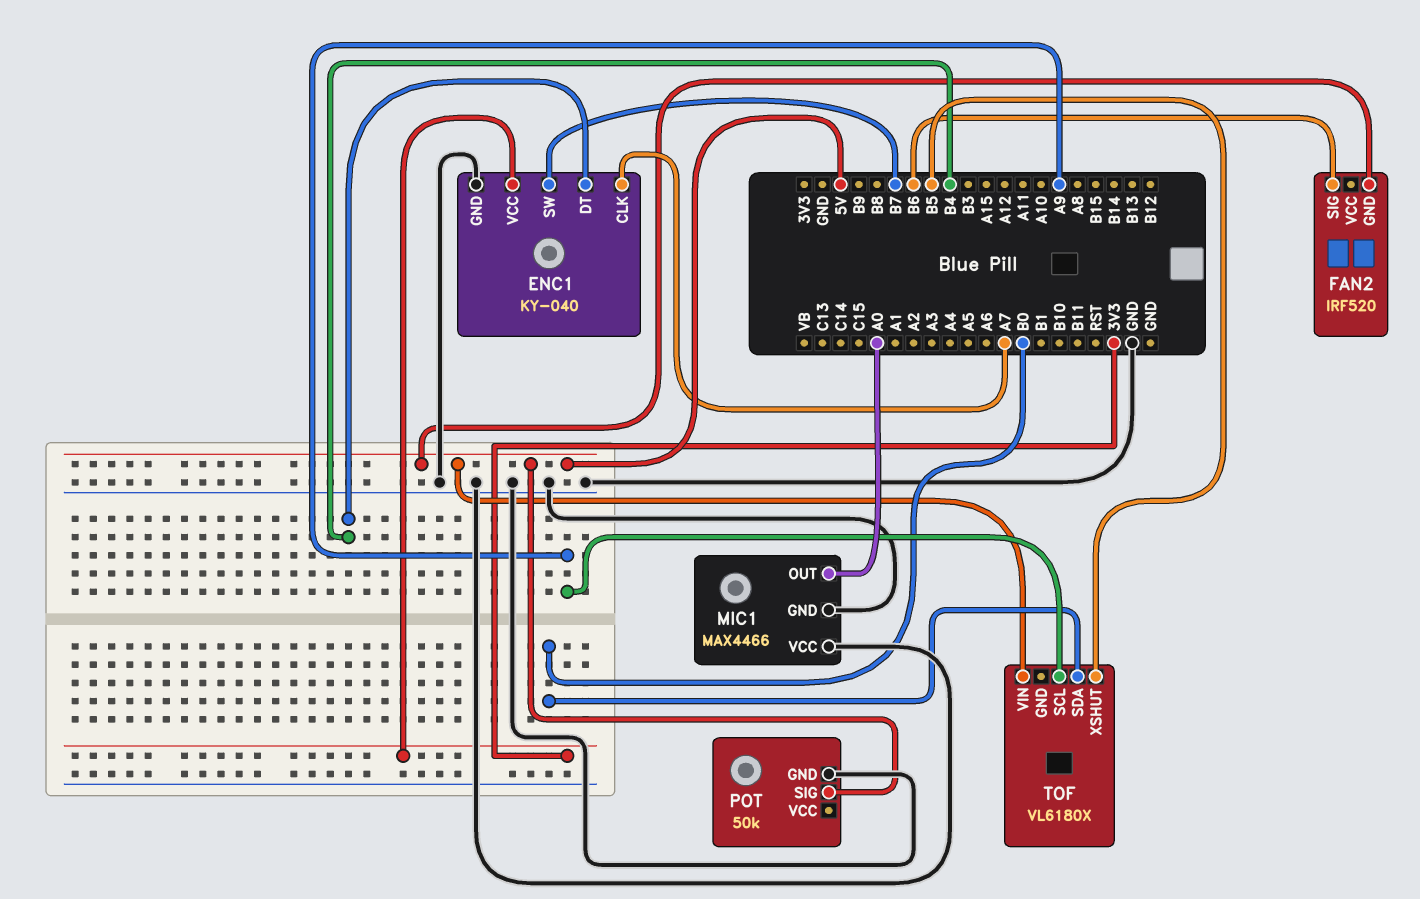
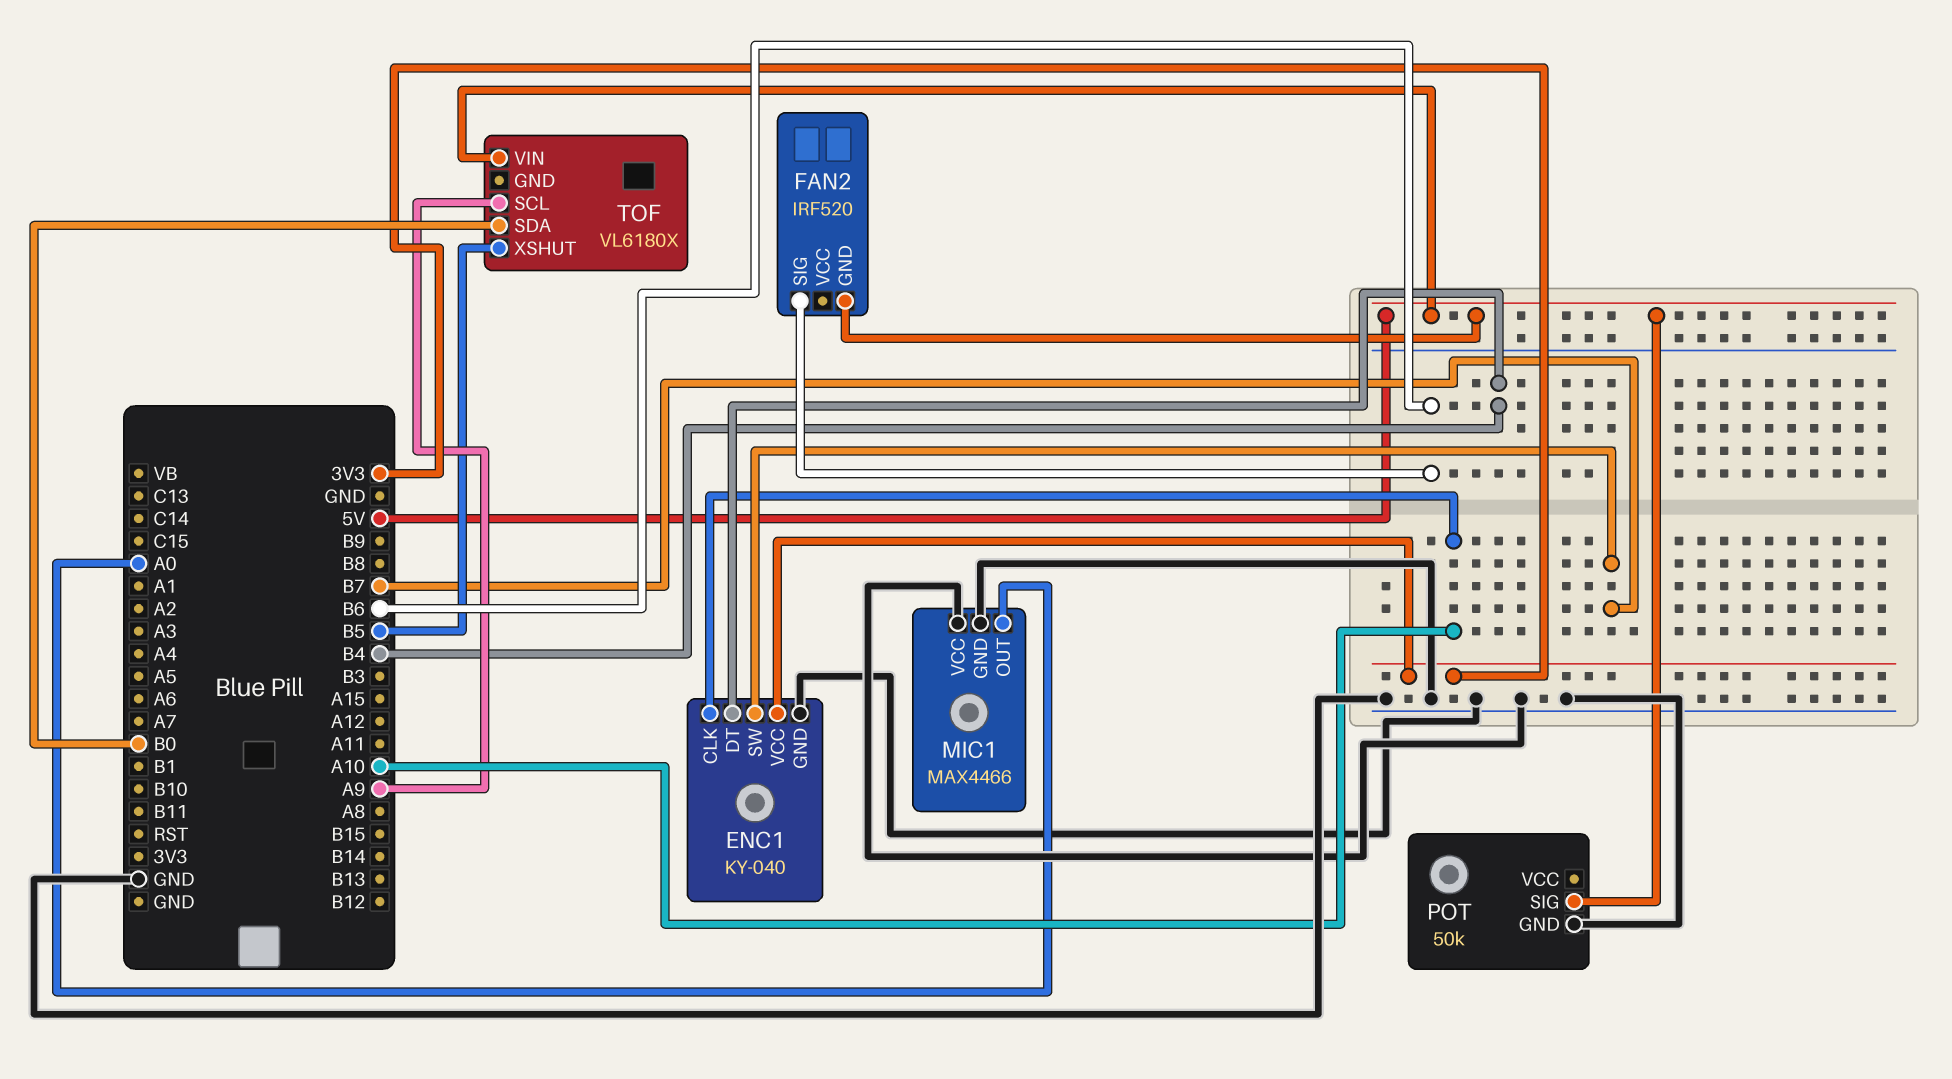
ENC1 pin CLK: A7 -> A10

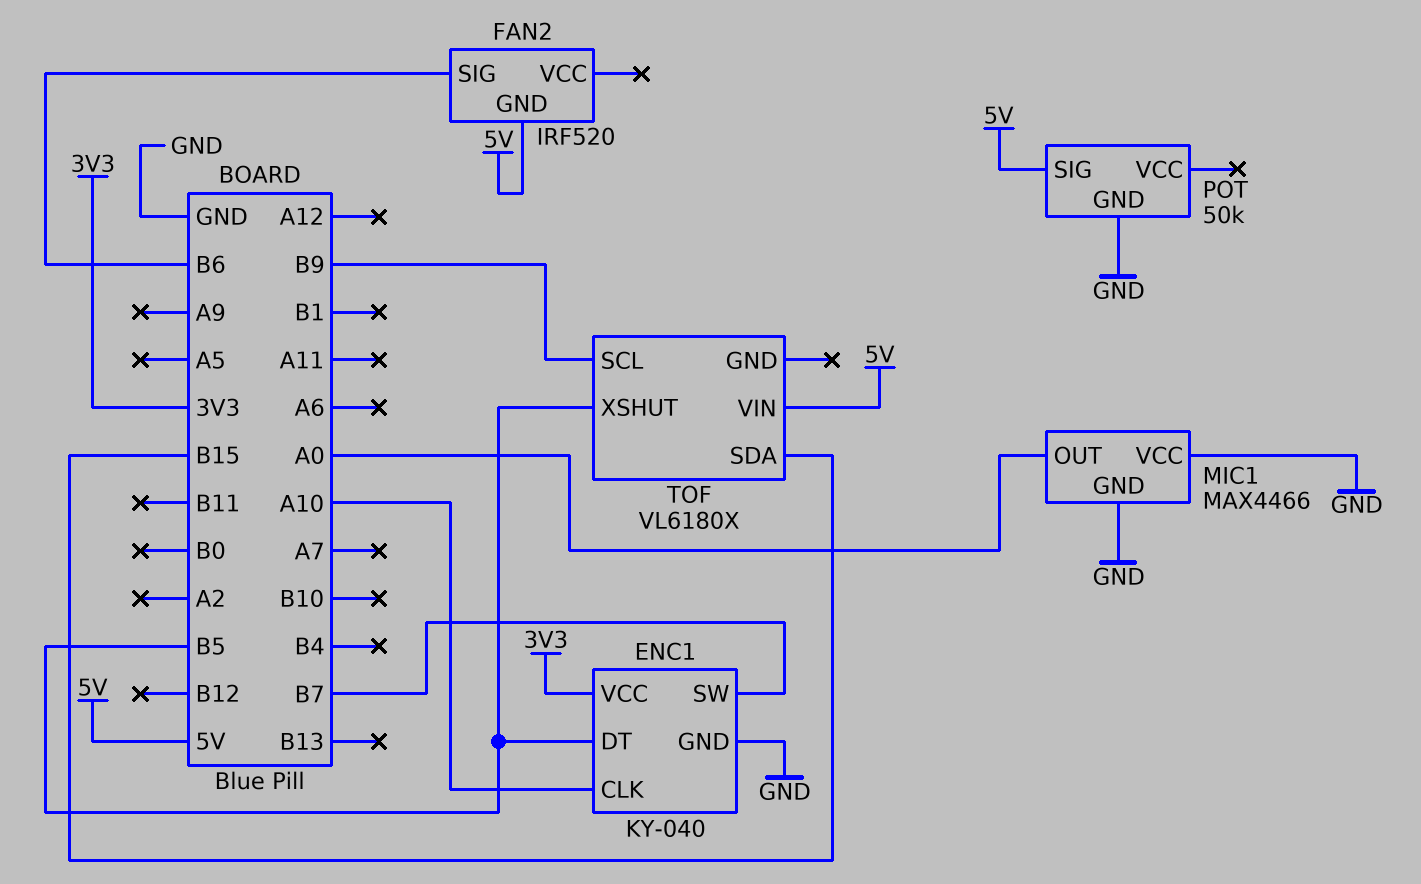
ENC1 pin DT: B4 -> B5
TOF pin SCL: A9 -> B9
TOF pin SDA: B0 -> B15

